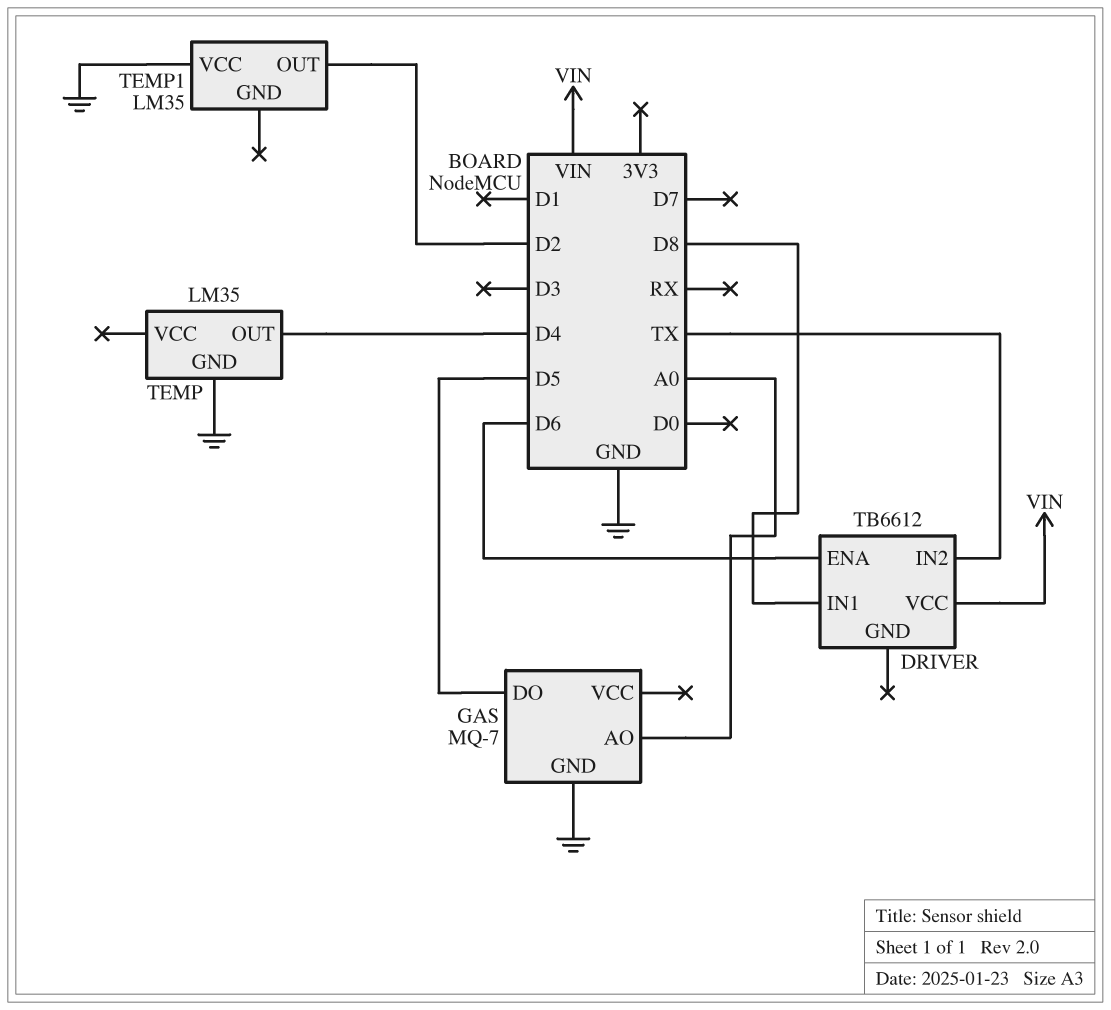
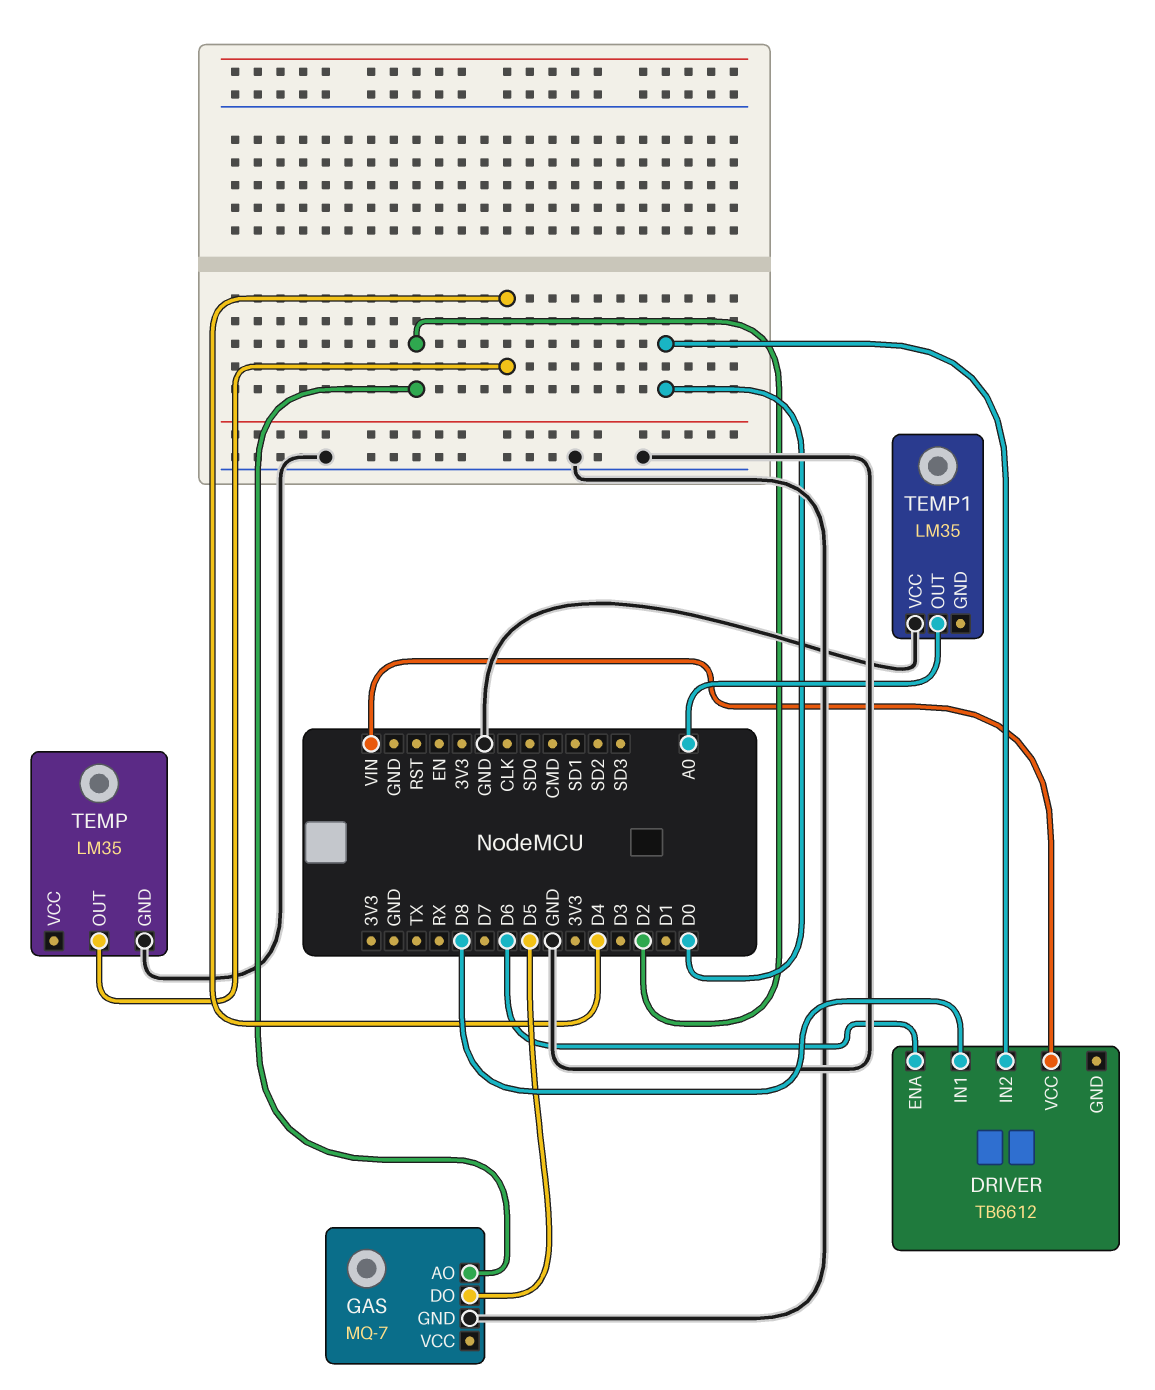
DRIVER pin IN2: TX -> D0
GAS pin AO: A0 -> D2
TEMP1 pin OUT: D2 -> A0

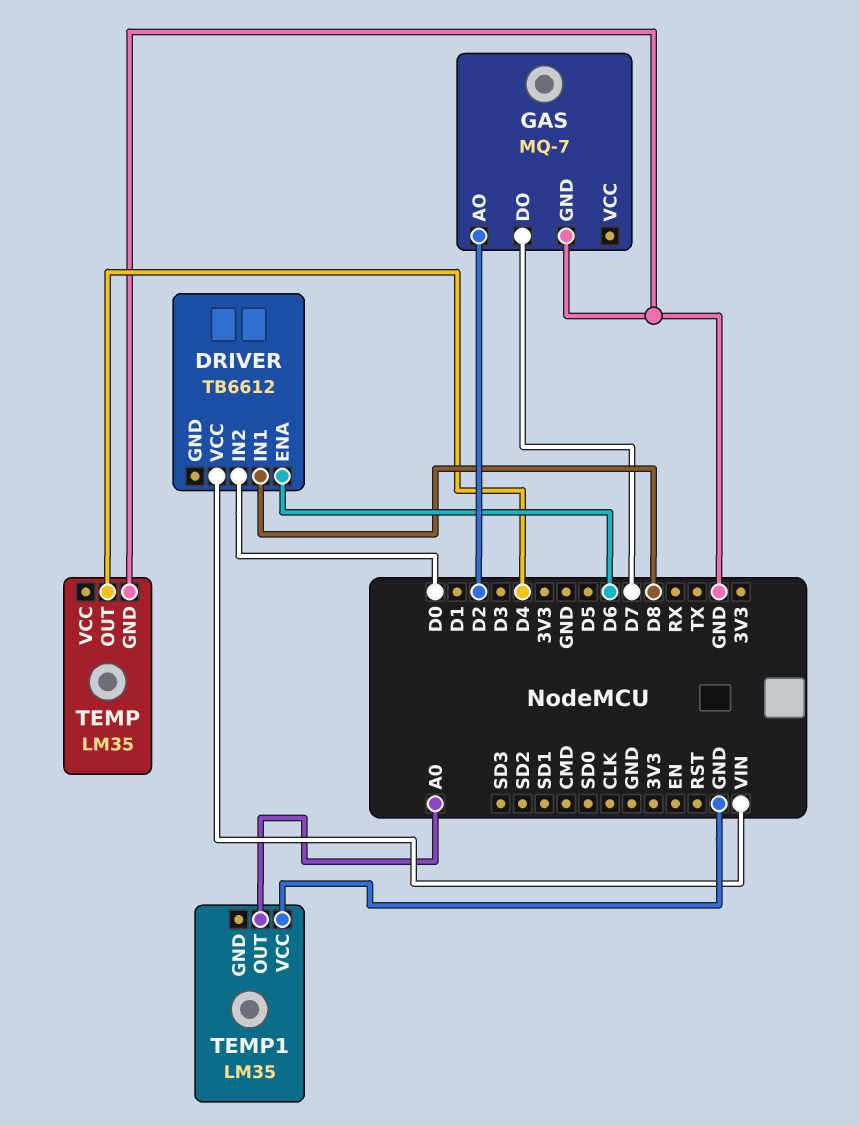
GAS pin DO: D5 -> D7

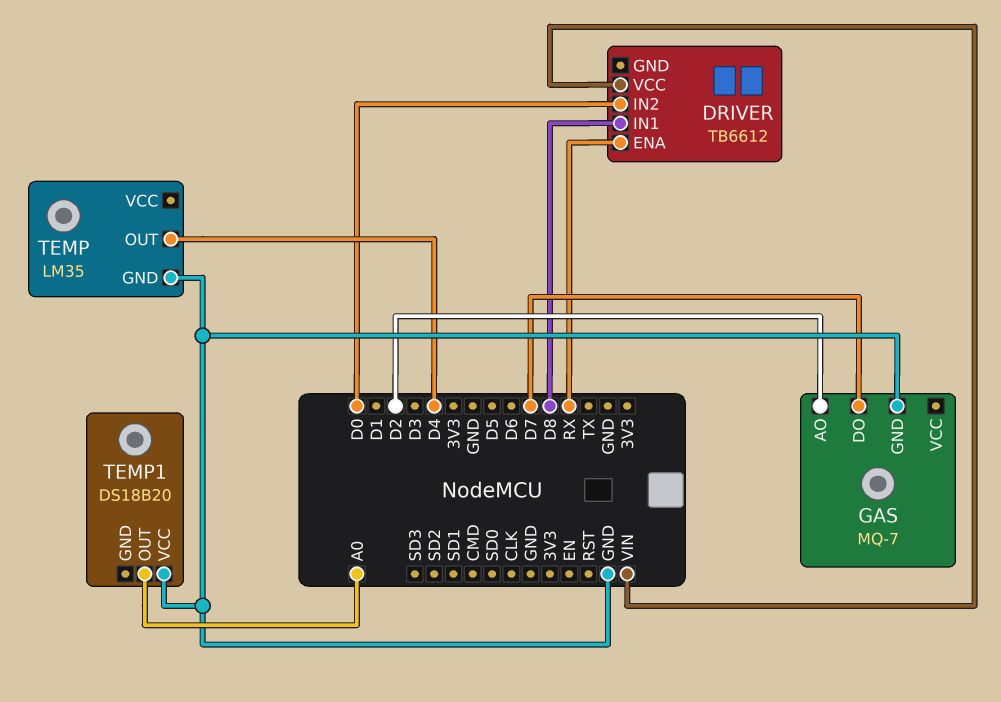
DRIVER pin ENA: D6 -> RX
TEMP1: LM35 -> DS18B20

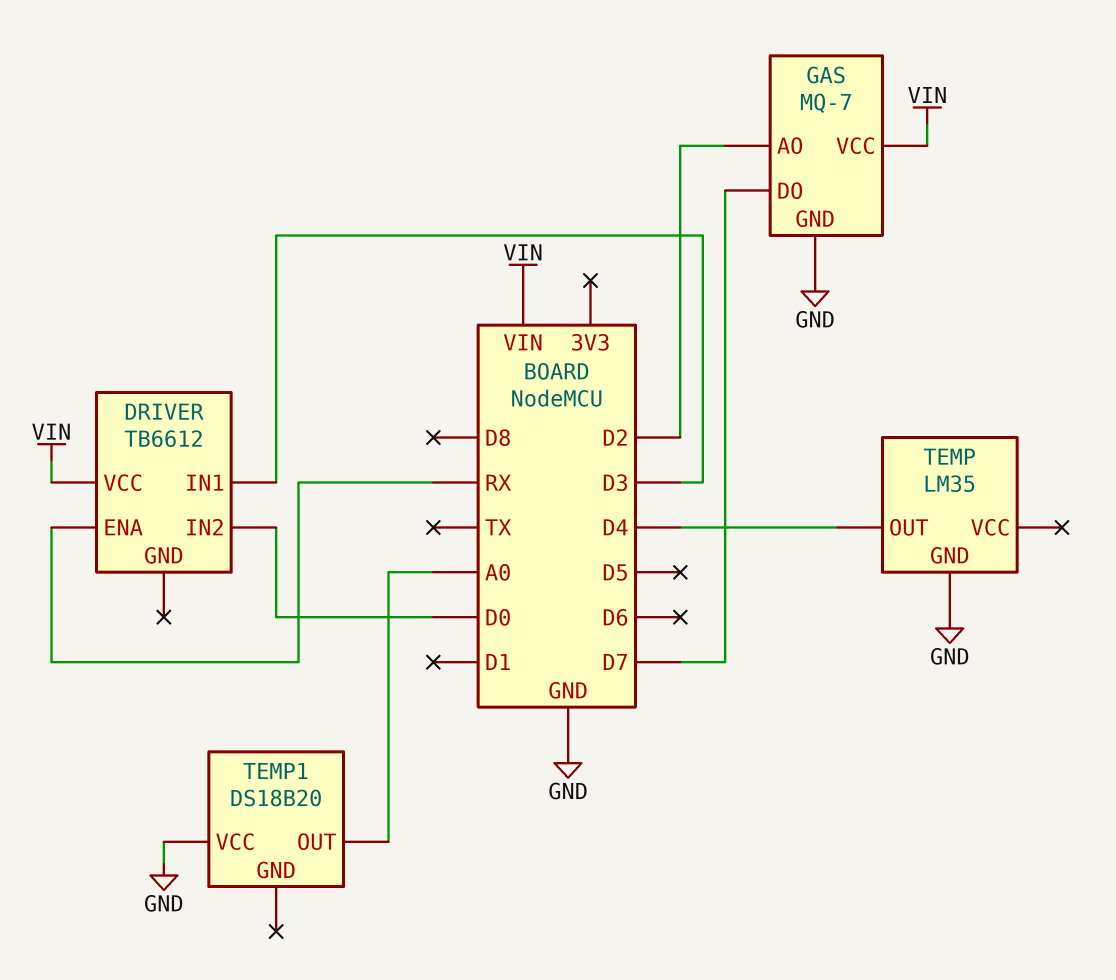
DRIVER pin IN1: D8 -> D3
GAS pin VCC: none -> VIN

